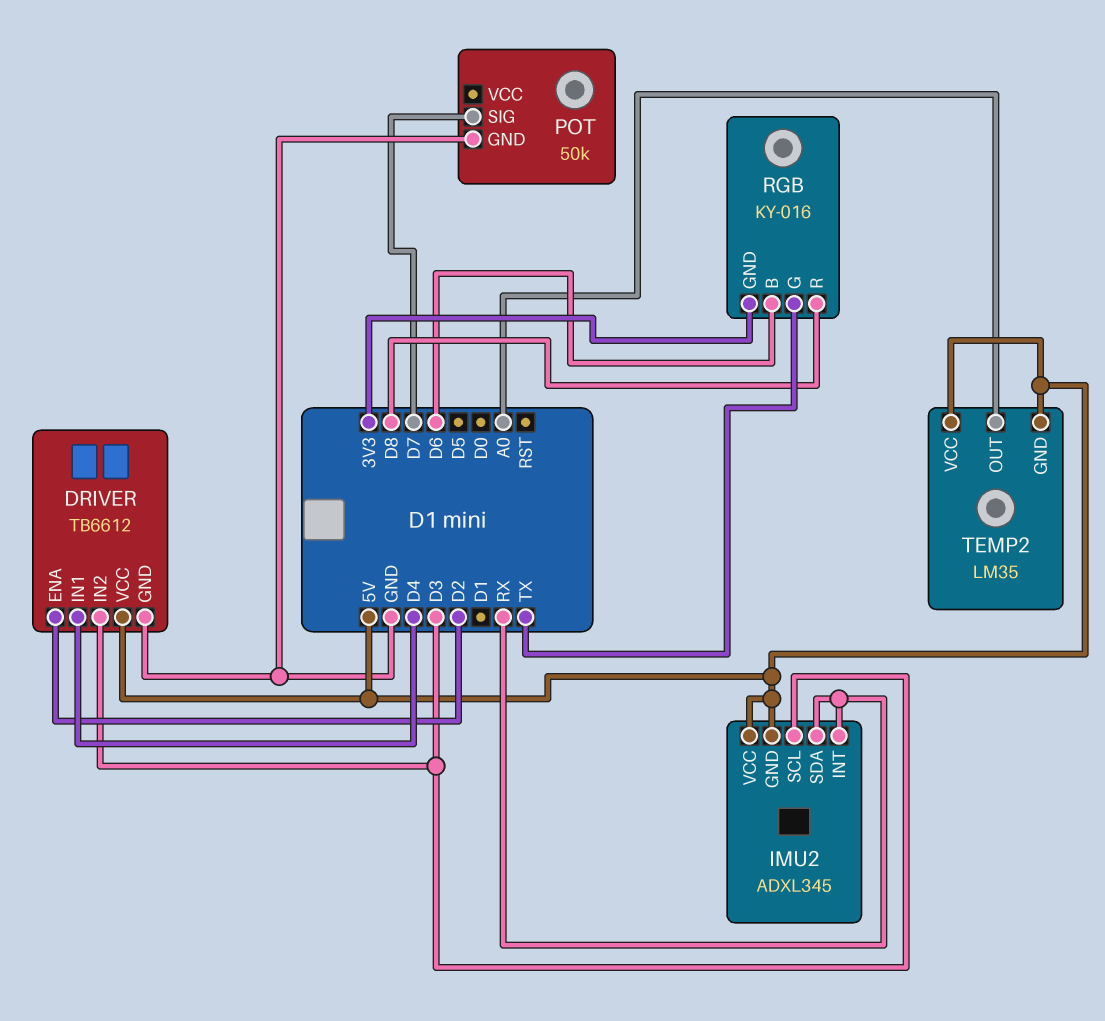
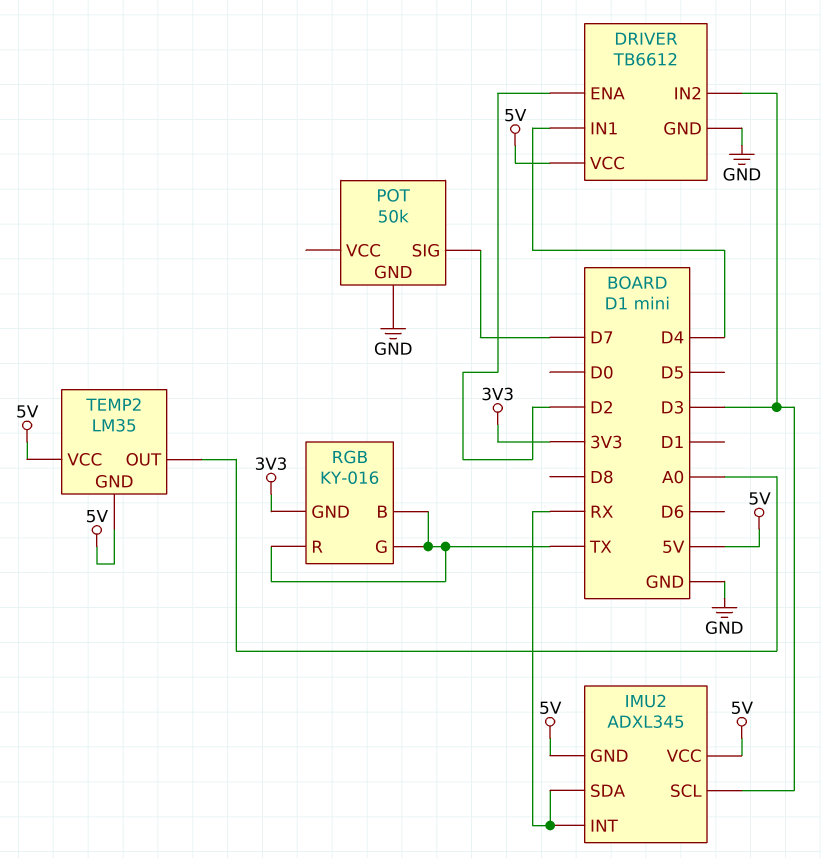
RGB pin B: D6 -> TX
RGB pin R: D8 -> TX

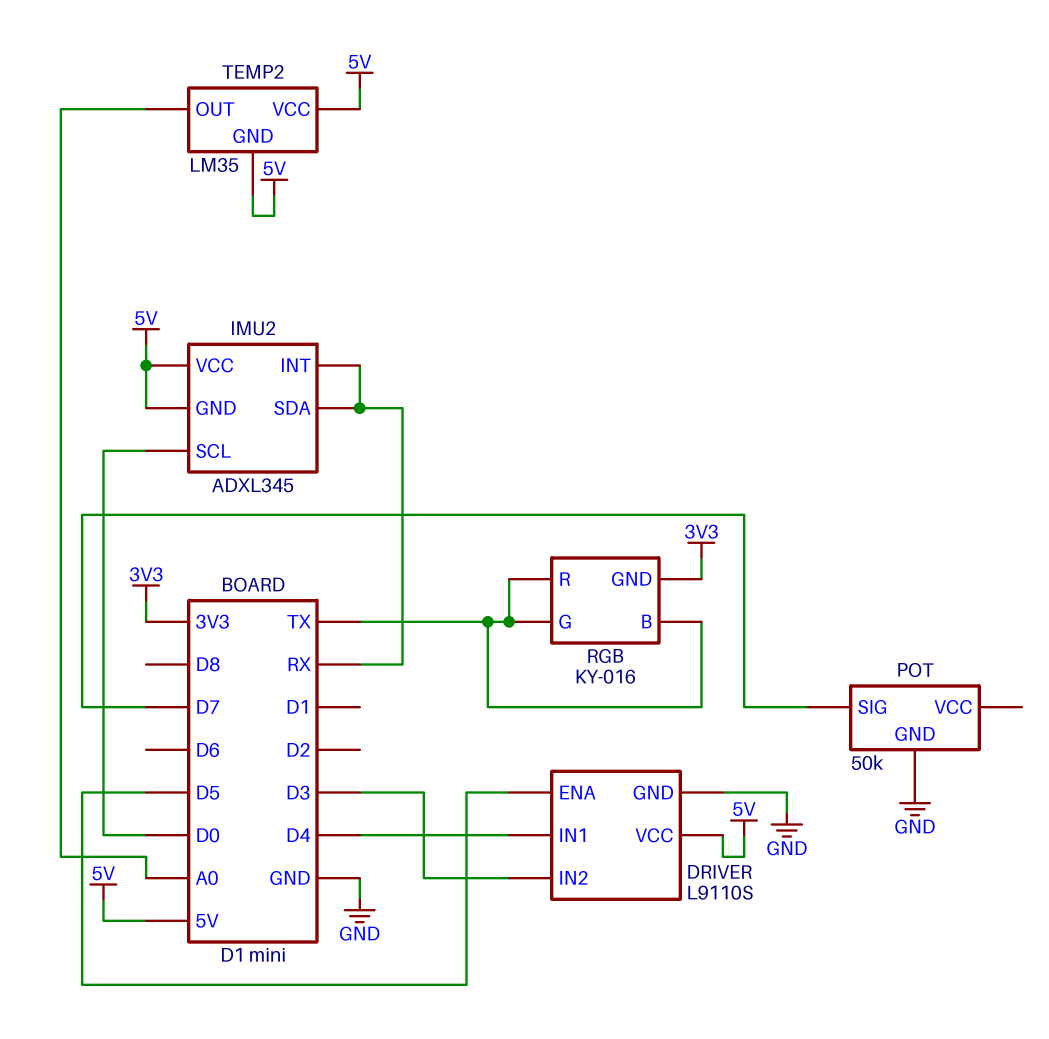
DRIVER: TB6612 -> L9110S
DRIVER pin ENA: D2 -> D5
IMU2 pin SCL: D3 -> D0

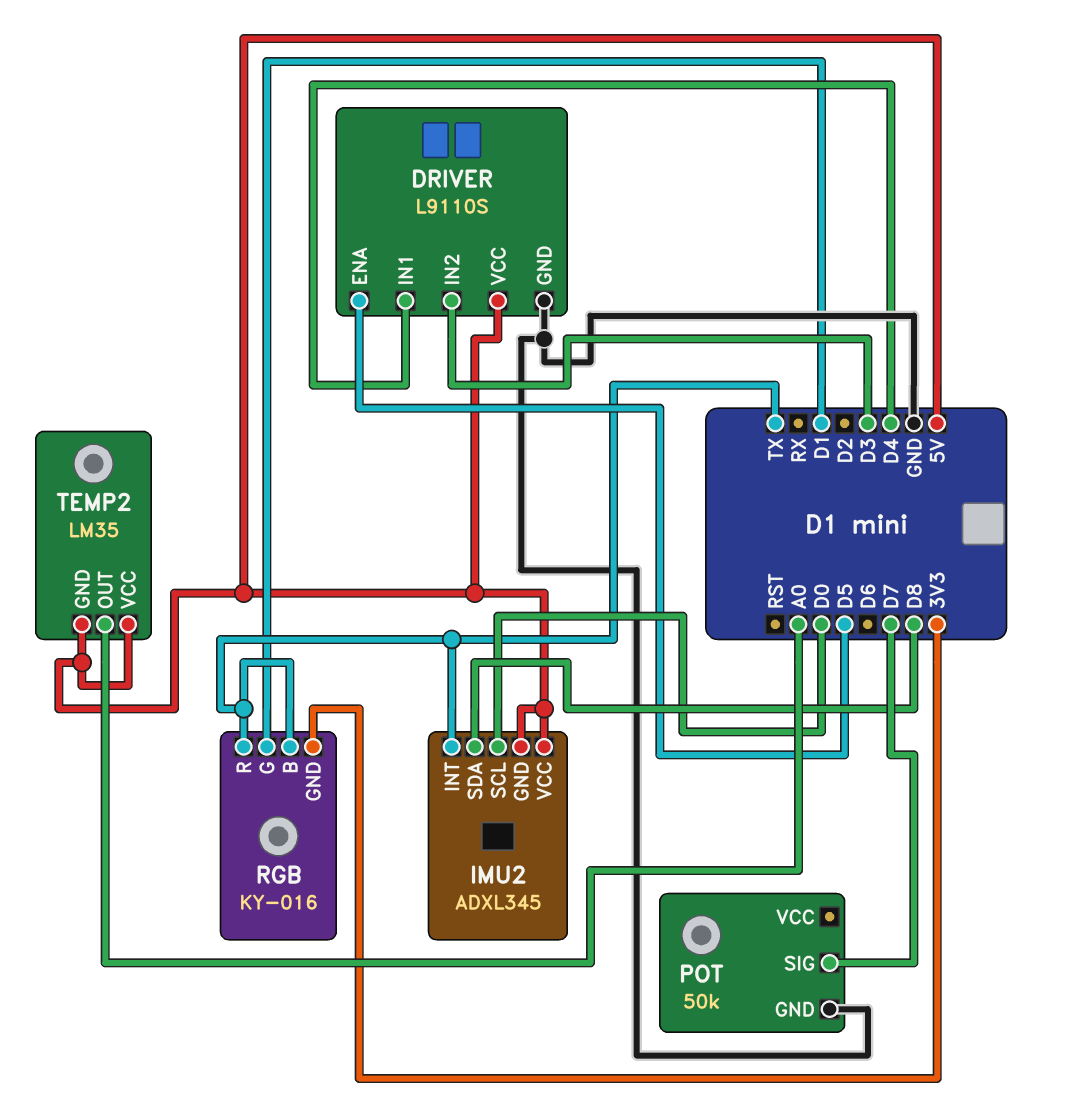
IMU2 pin INT: RX -> TX
IMU2 pin SDA: RX -> D8
RGB pin G: TX -> D1

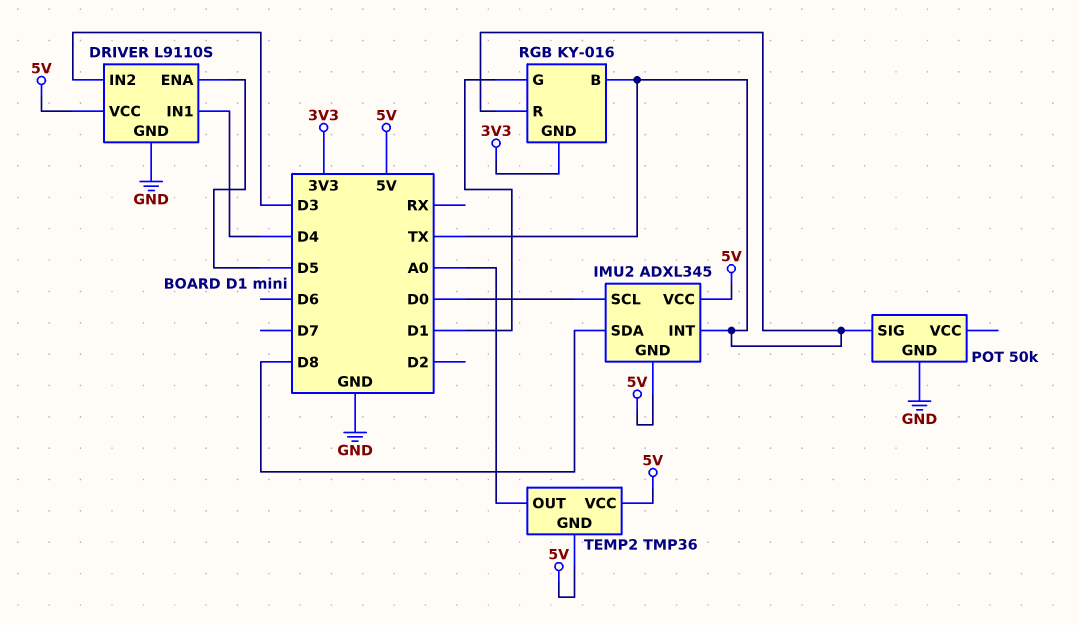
POT pin SIG: D7 -> TX
TEMP2: LM35 -> TMP36

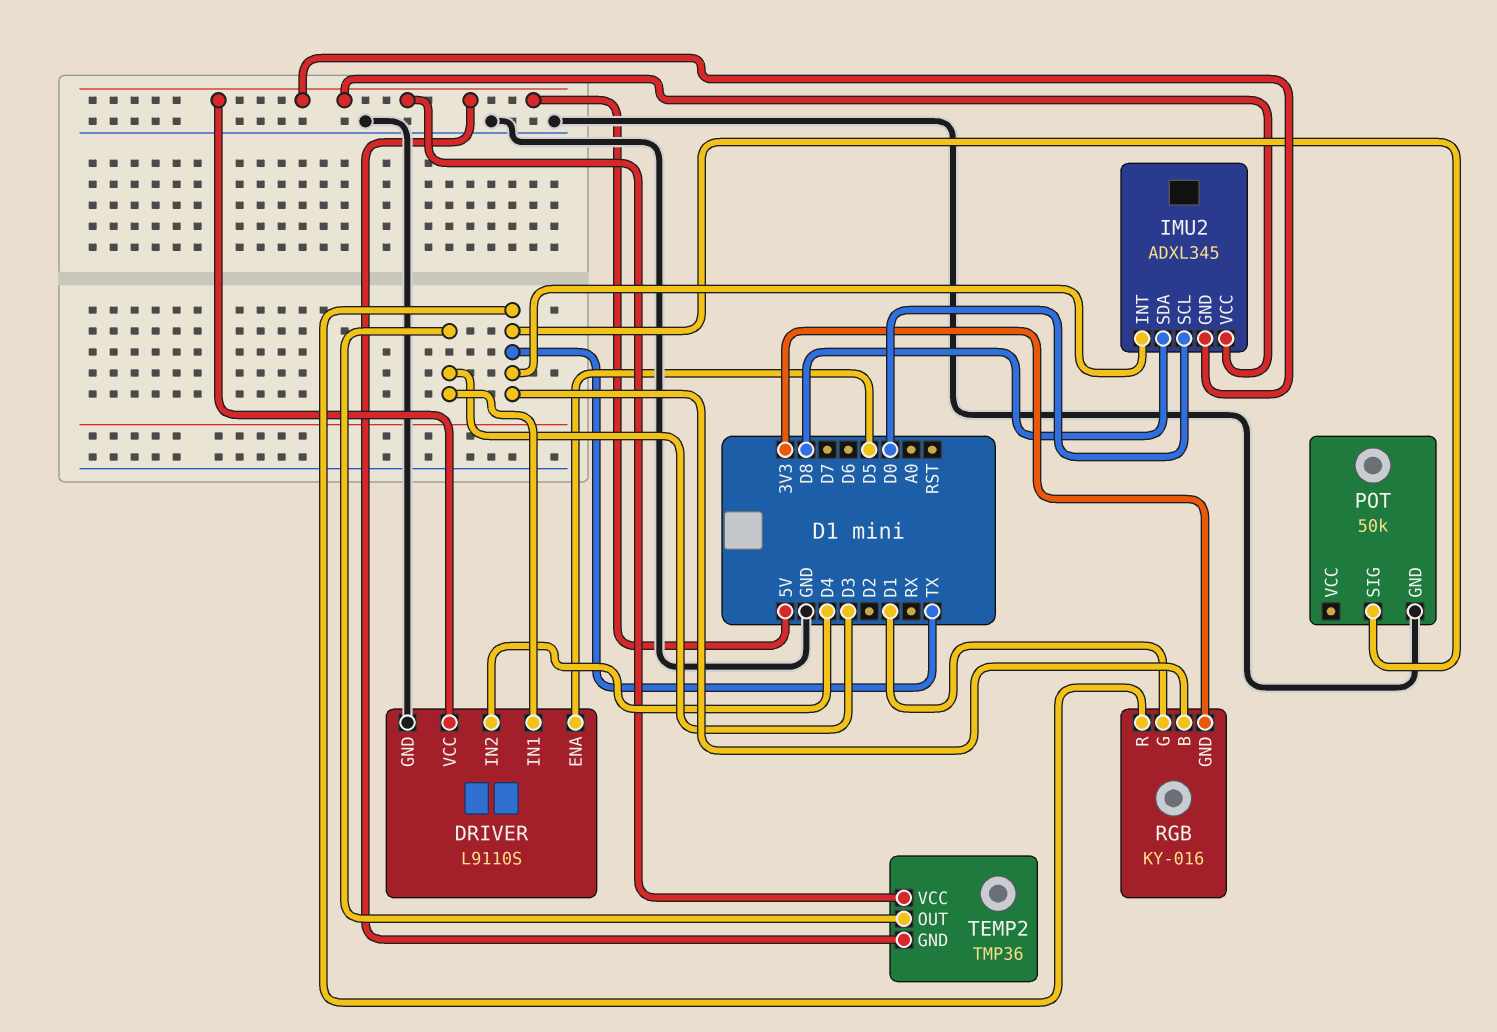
DRIVER pin IN1: D4 -> D3
DRIVER pin IN2: D3 -> D4
TEMP2 pin OUT: A0 -> D3

